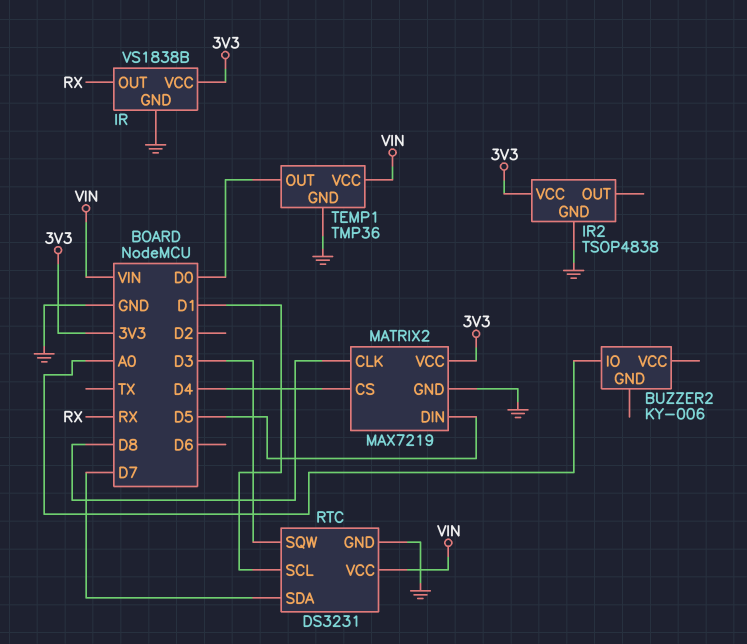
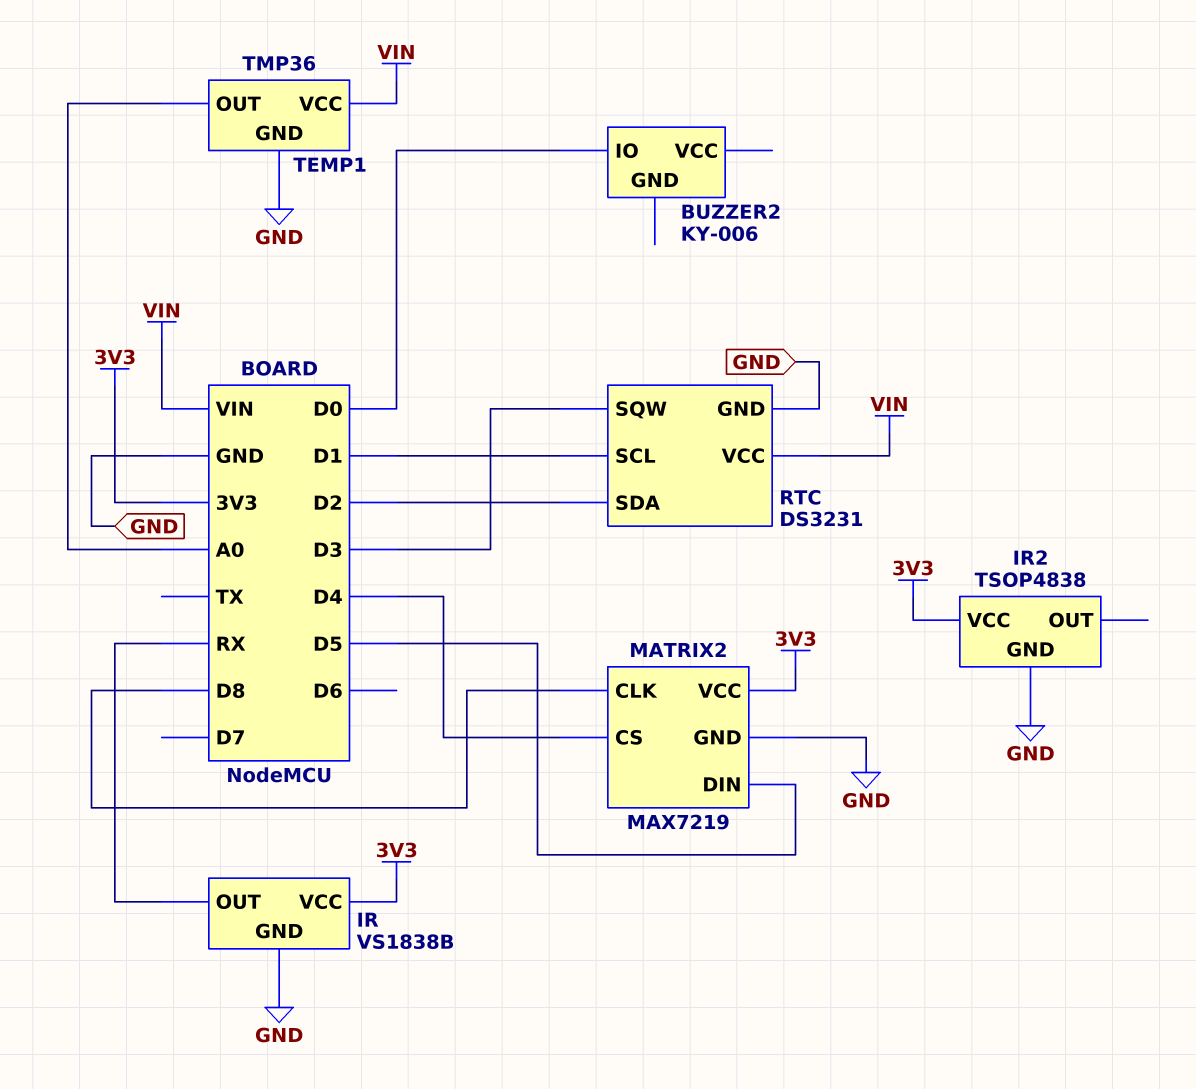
BUZZER2 pin IO: A0 -> D0
RTC pin SDA: D7 -> D2
TEMP1 pin OUT: D0 -> A0

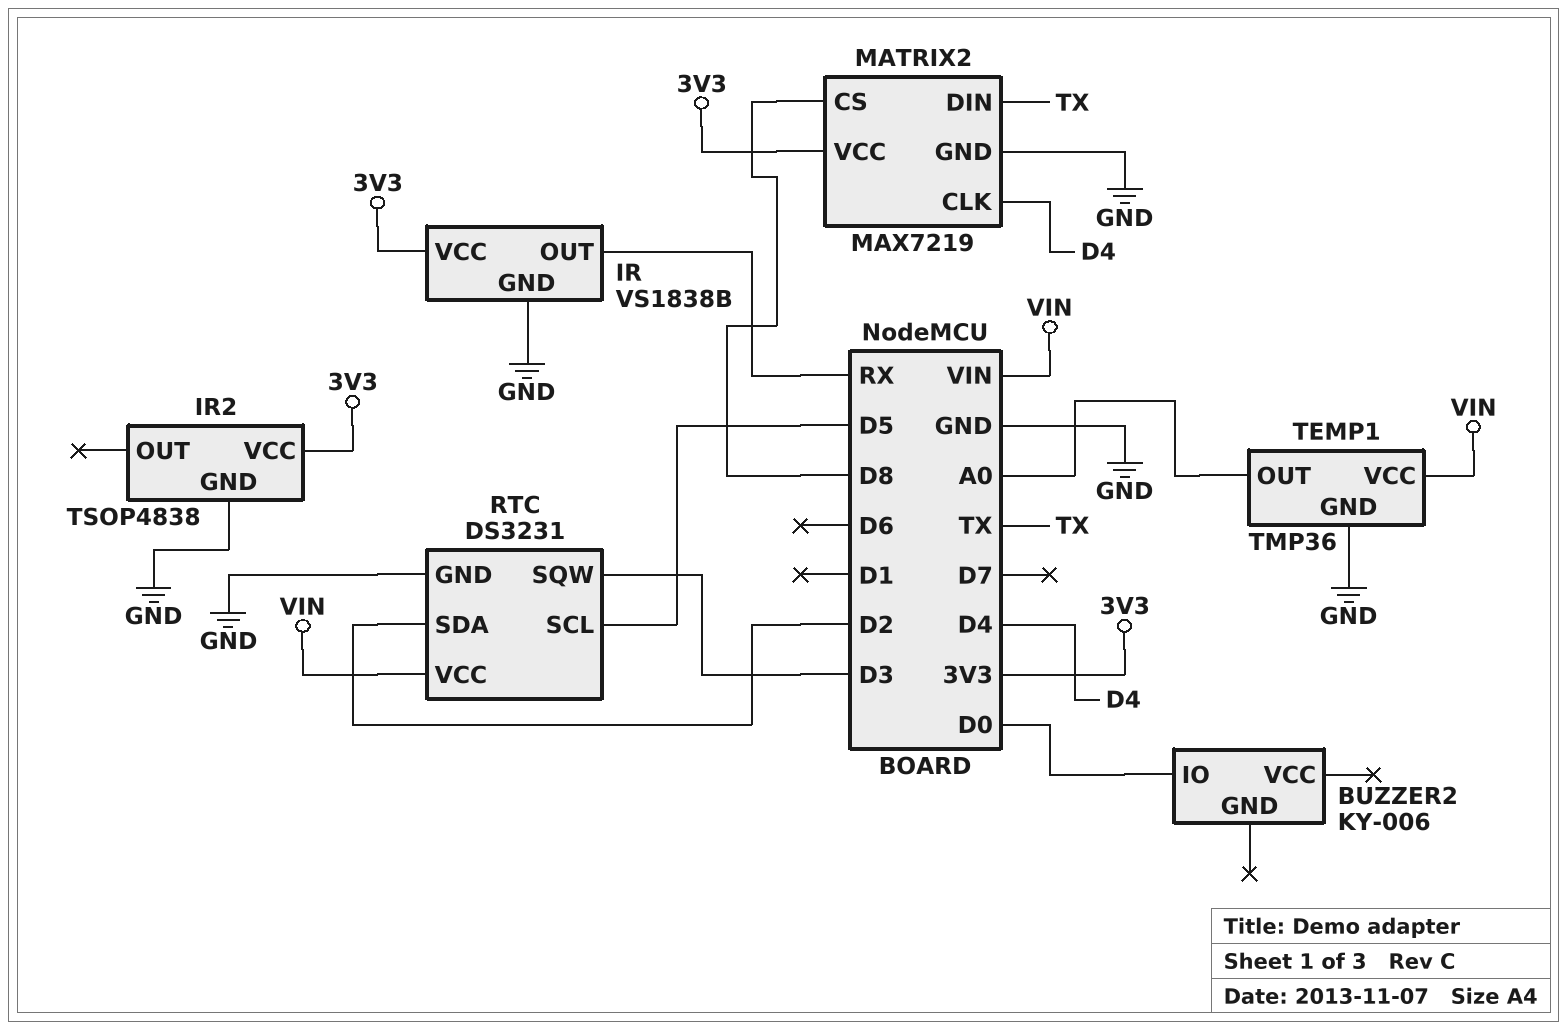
MATRIX2 pin CLK: D8 -> D4
MATRIX2 pin CS: D4 -> D8
MATRIX2 pin DIN: D5 -> TX
RTC pin SCL: D1 -> D5

